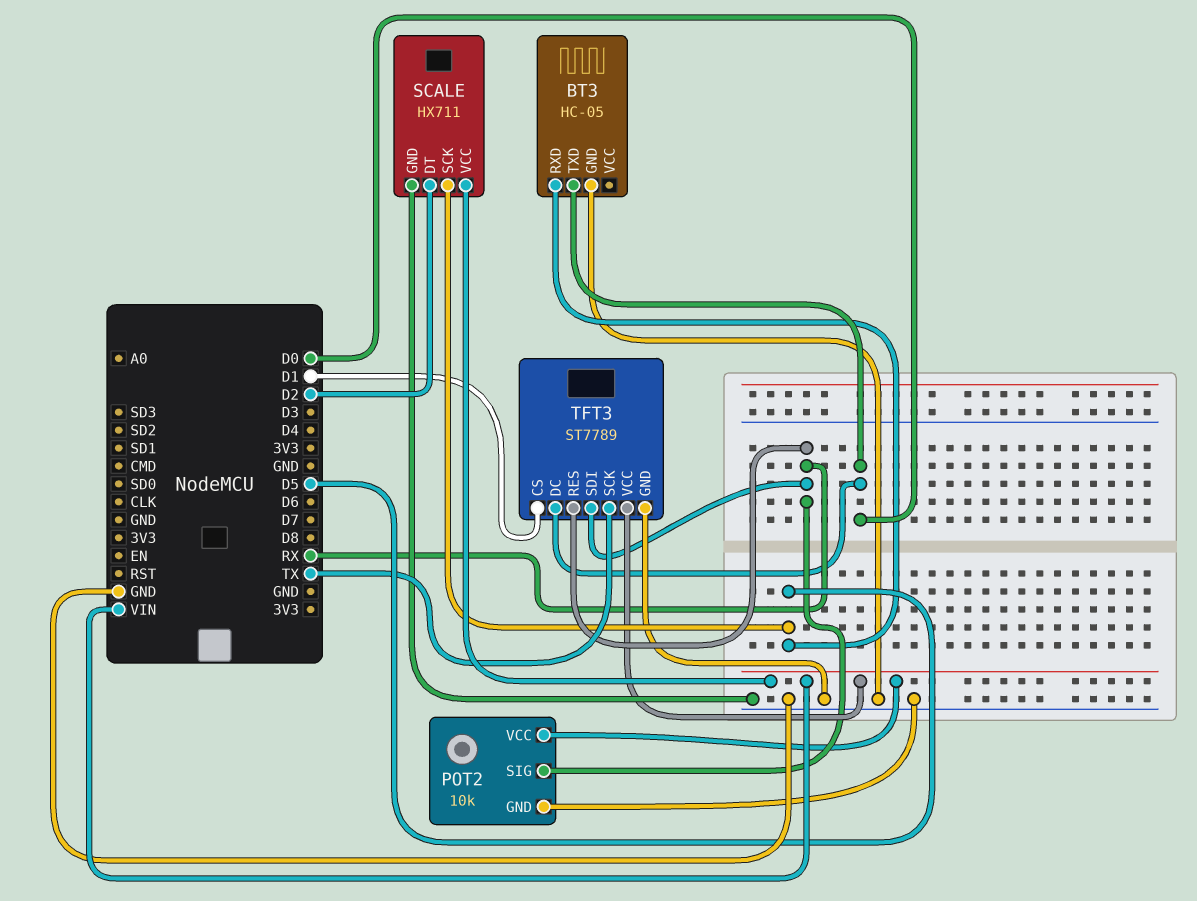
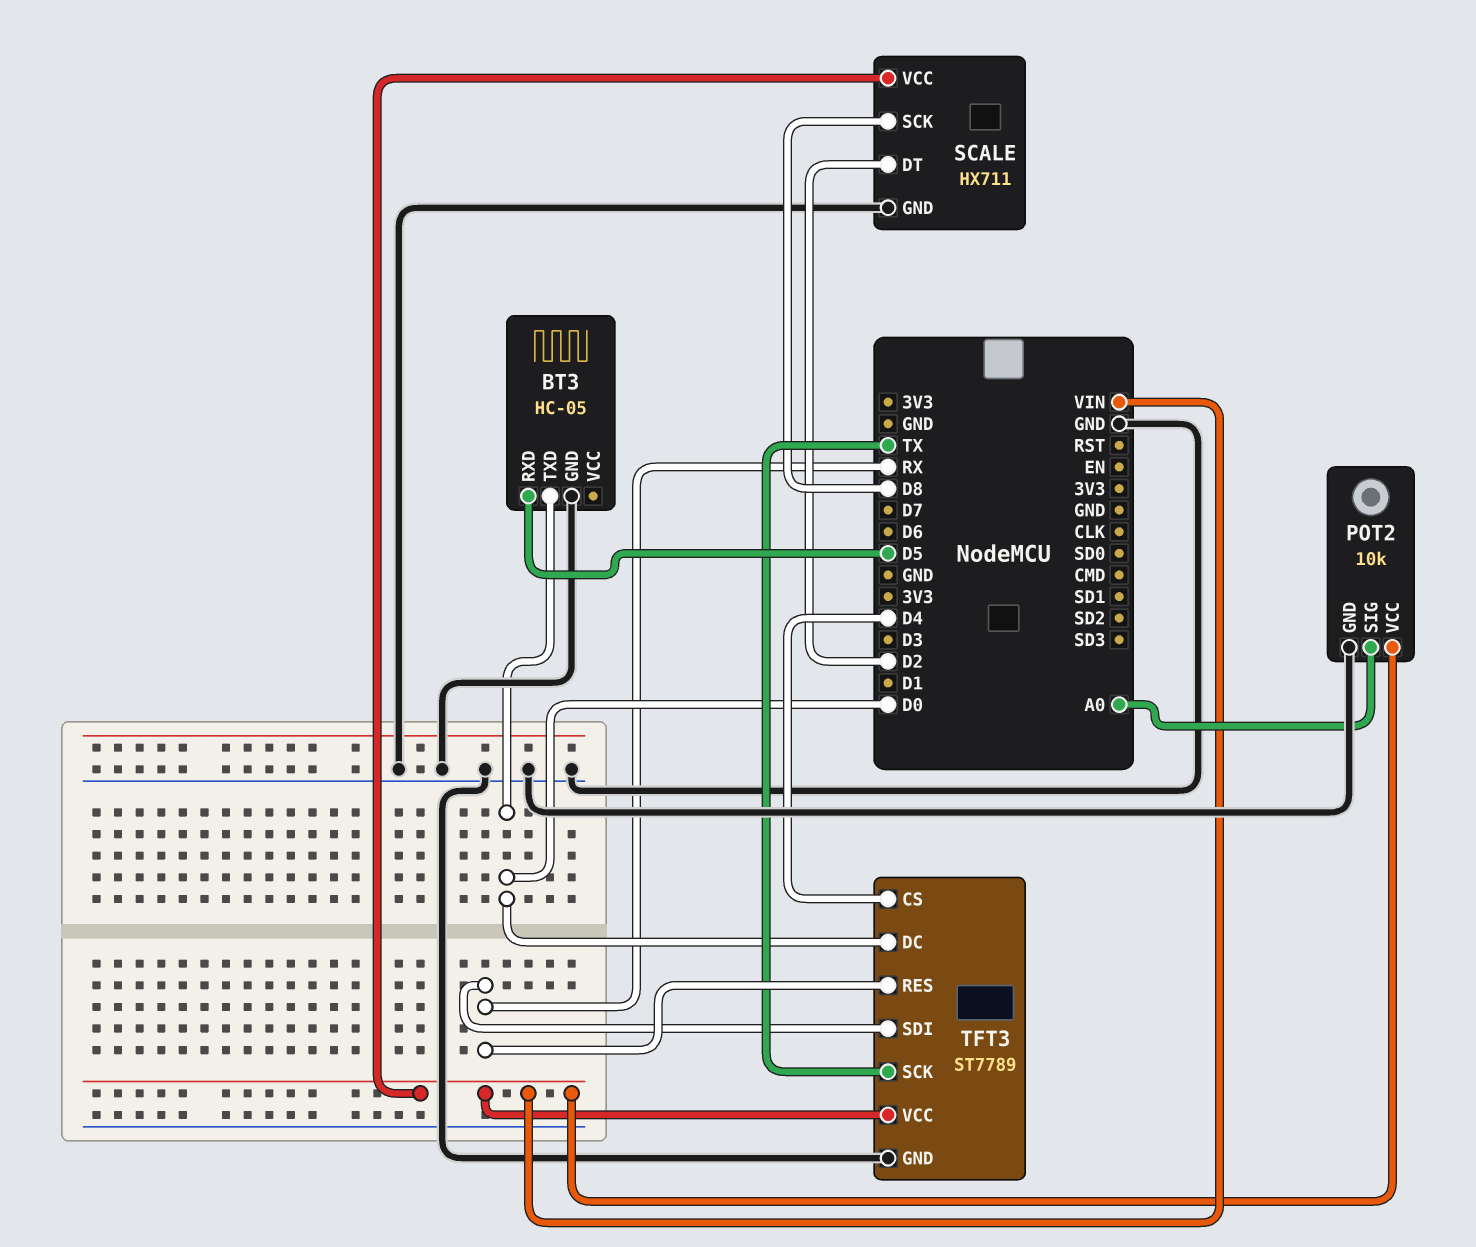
POT2 pin SIG: RX -> A0
SCALE pin SCK: D5 -> D8
TFT3 pin CS: D1 -> D4

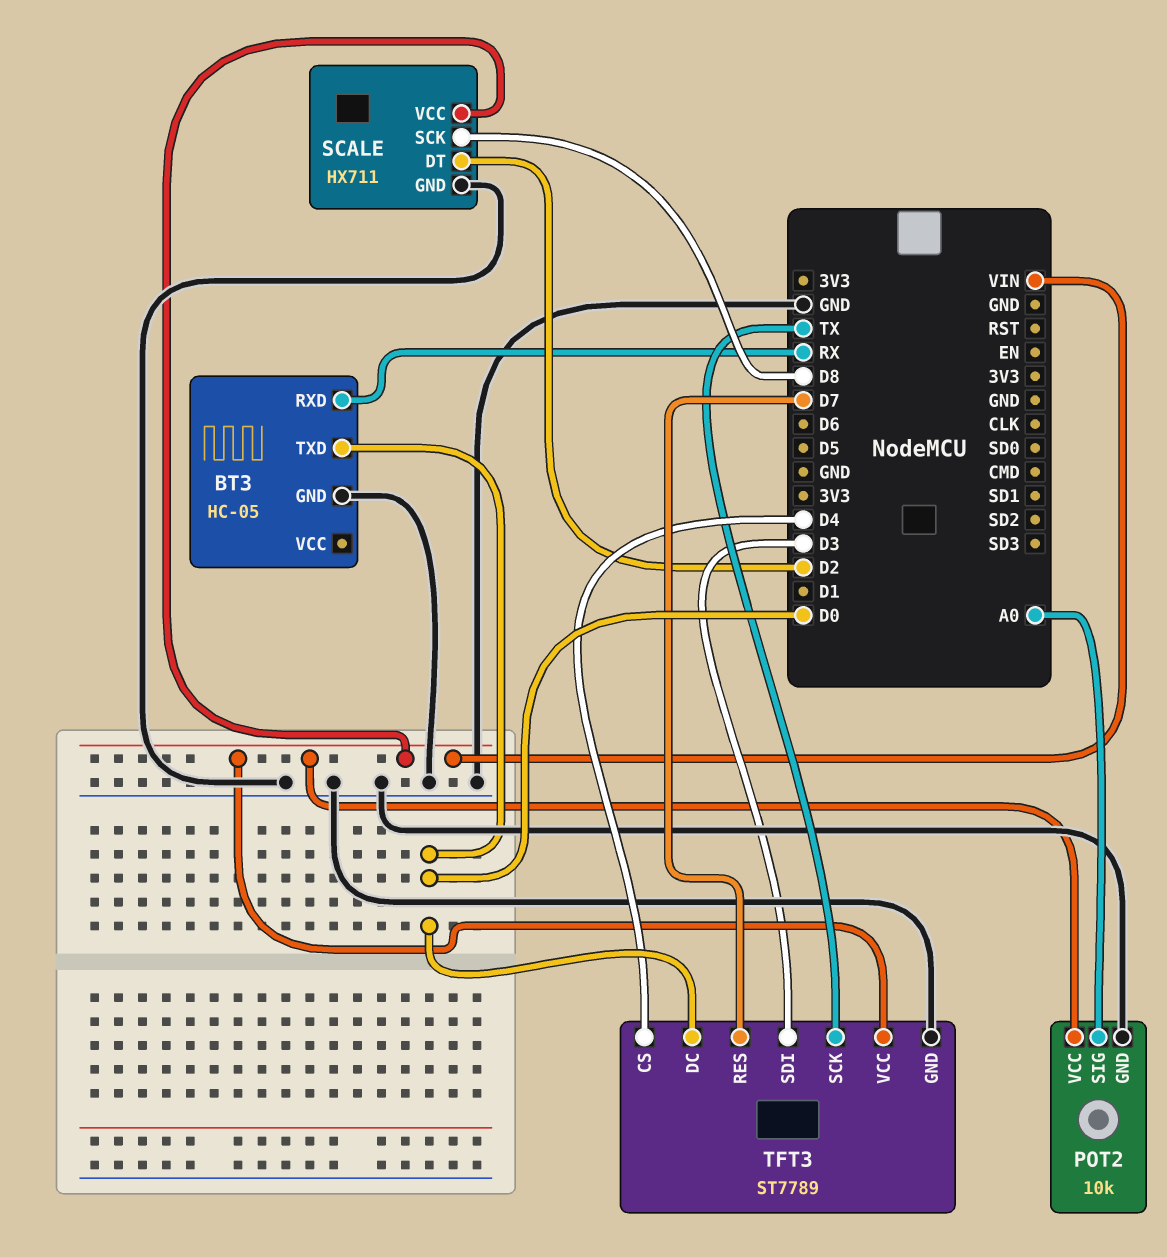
BT3 pin RXD: D5 -> RX
TFT3 pin RES: RX -> D7
TFT3 pin SDI: RX -> D3

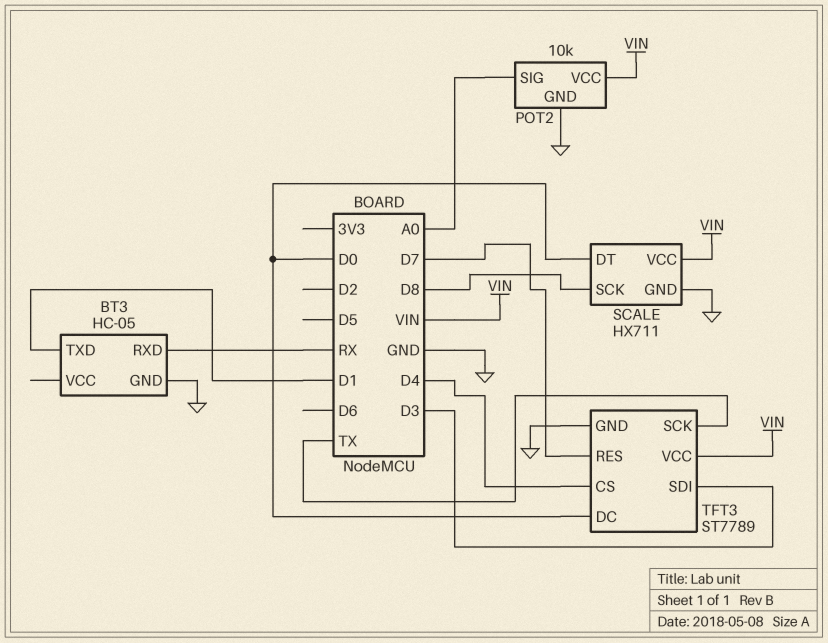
BT3 pin TXD: D0 -> D1
SCALE pin DT: D2 -> D0

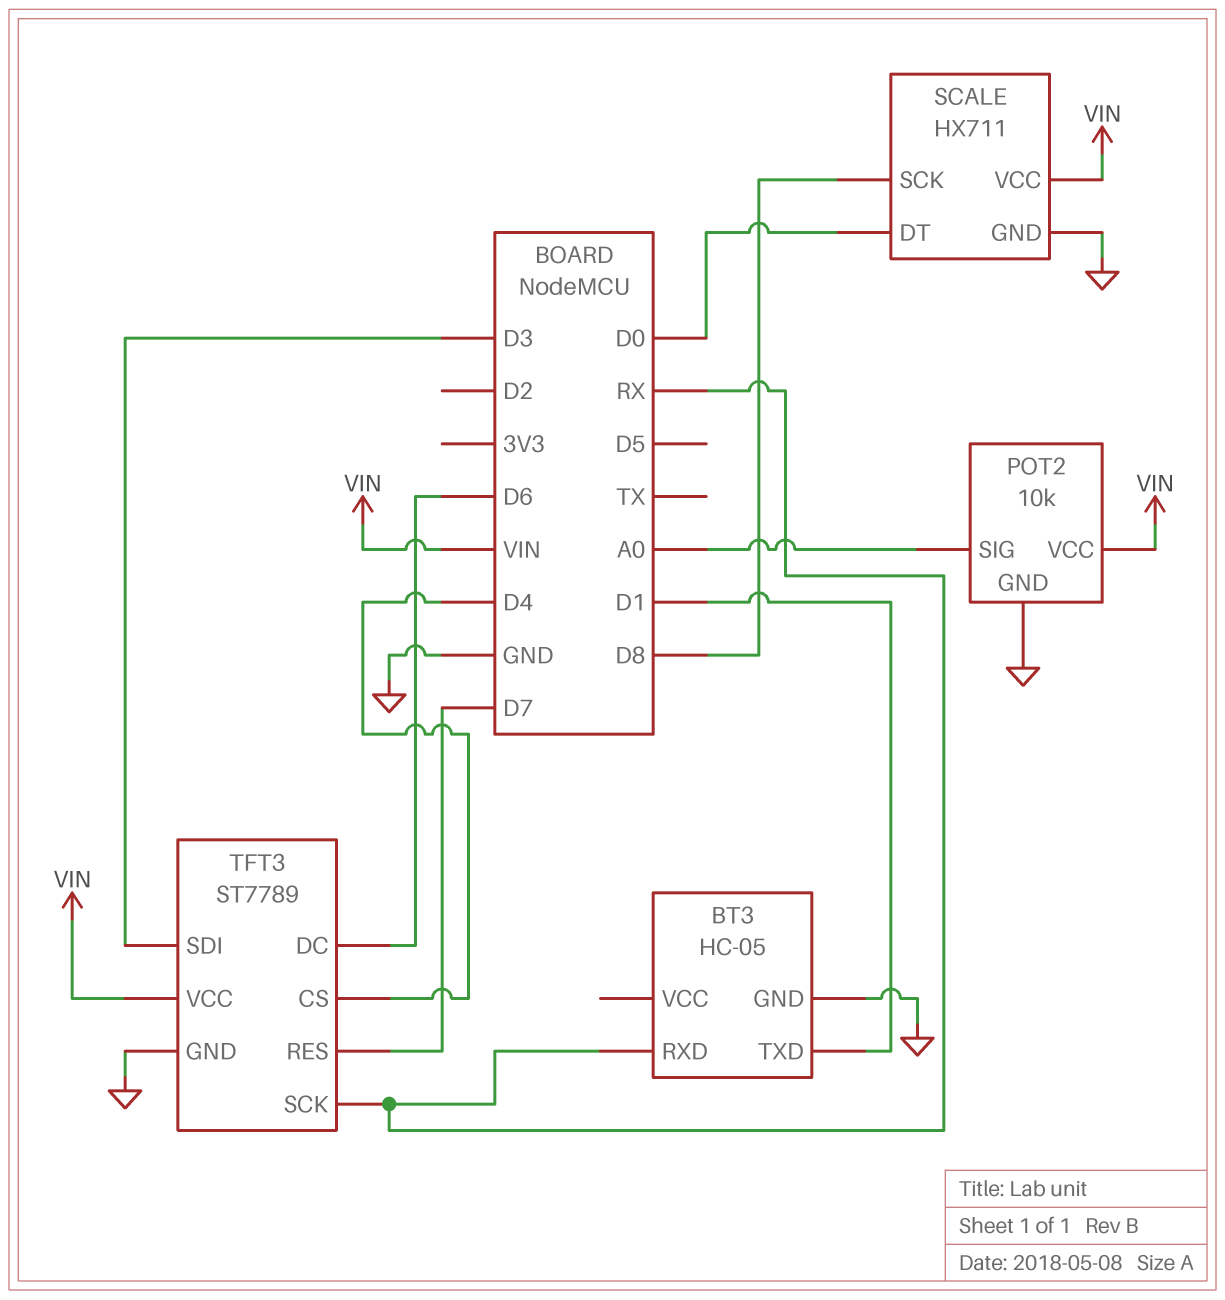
TFT3 pin DC: D0 -> D6
TFT3 pin SCK: TX -> RX

